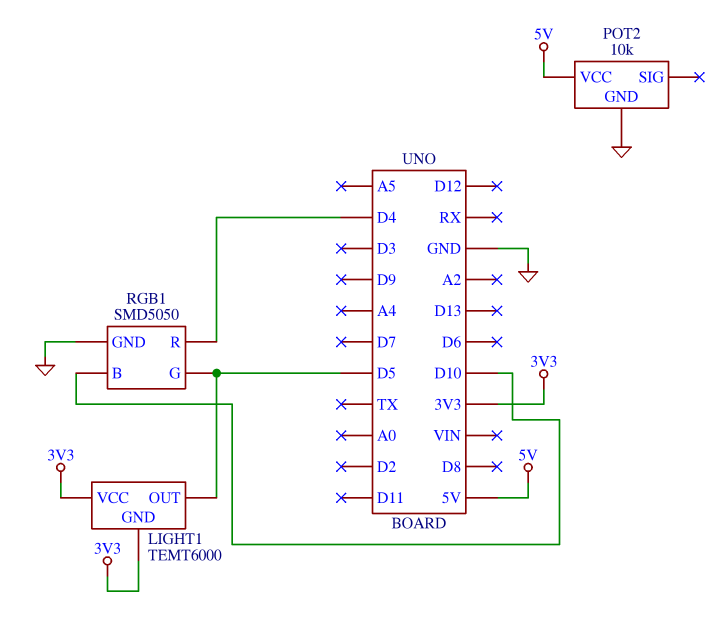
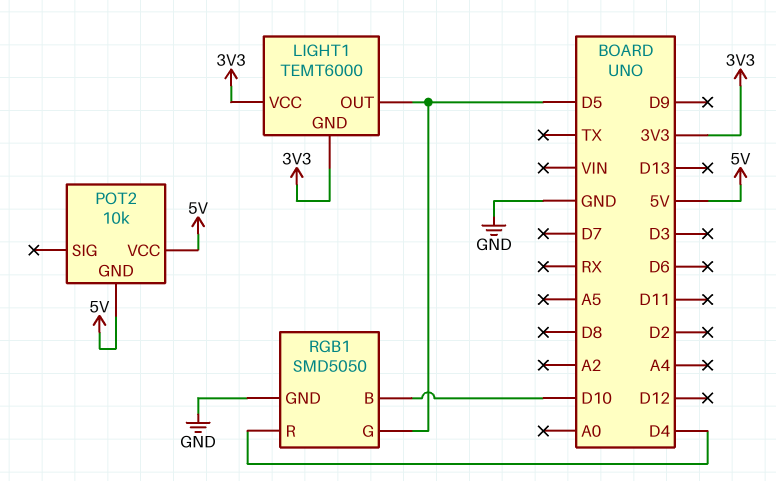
POT2 pin GND: GND -> 5V

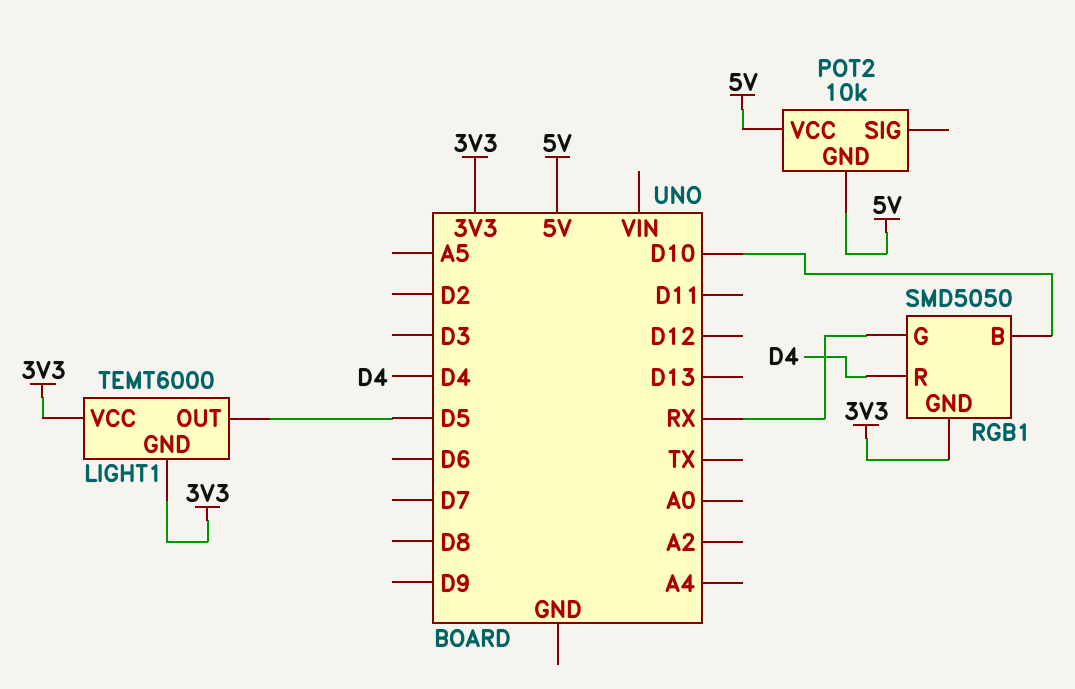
RGB1 pin G: D5 -> RX
RGB1 pin GND: GND -> 3V3

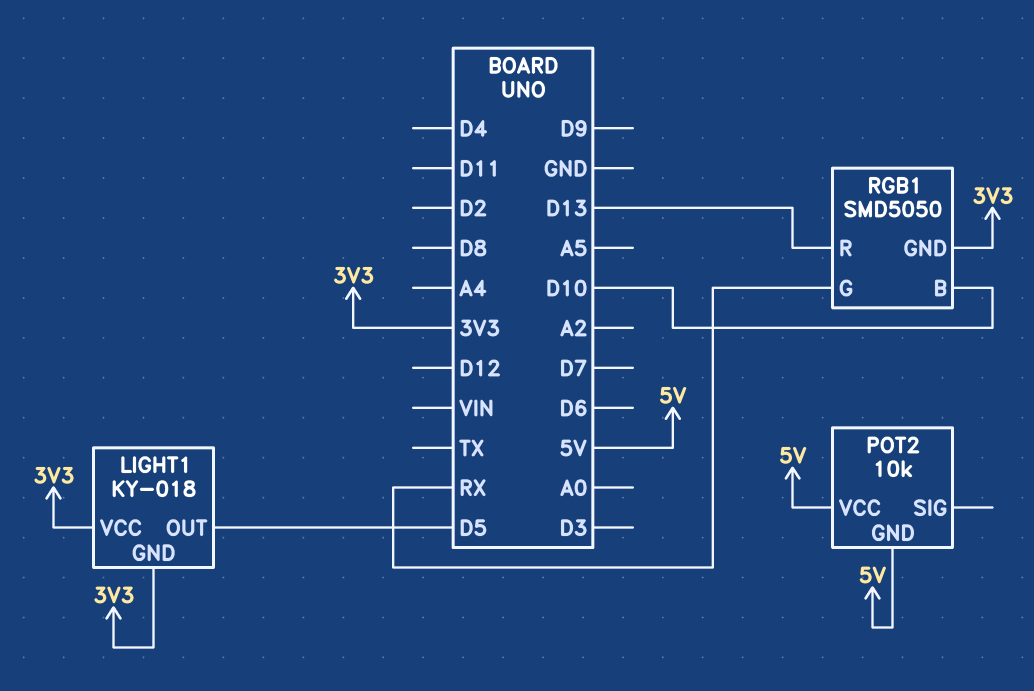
LIGHT1: TEMT6000 -> KY-018
RGB1 pin R: D4 -> D13

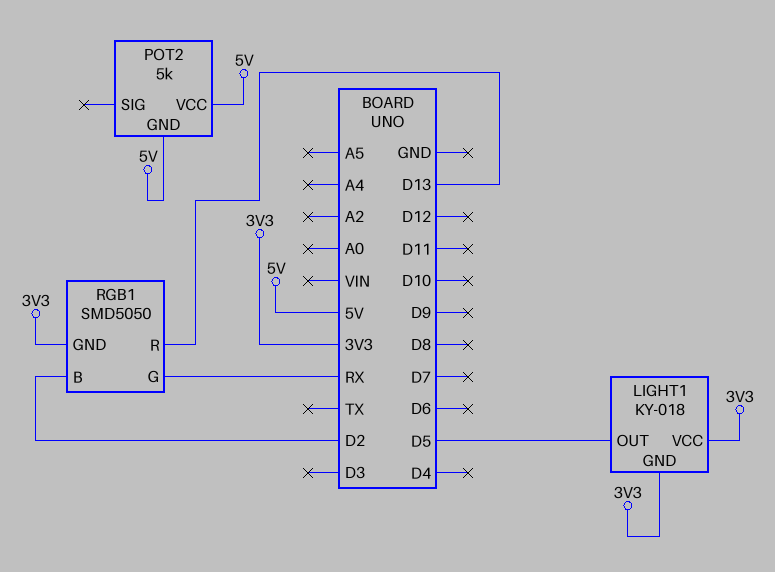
POT2: 10k -> 5k
RGB1 pin B: D10 -> D2

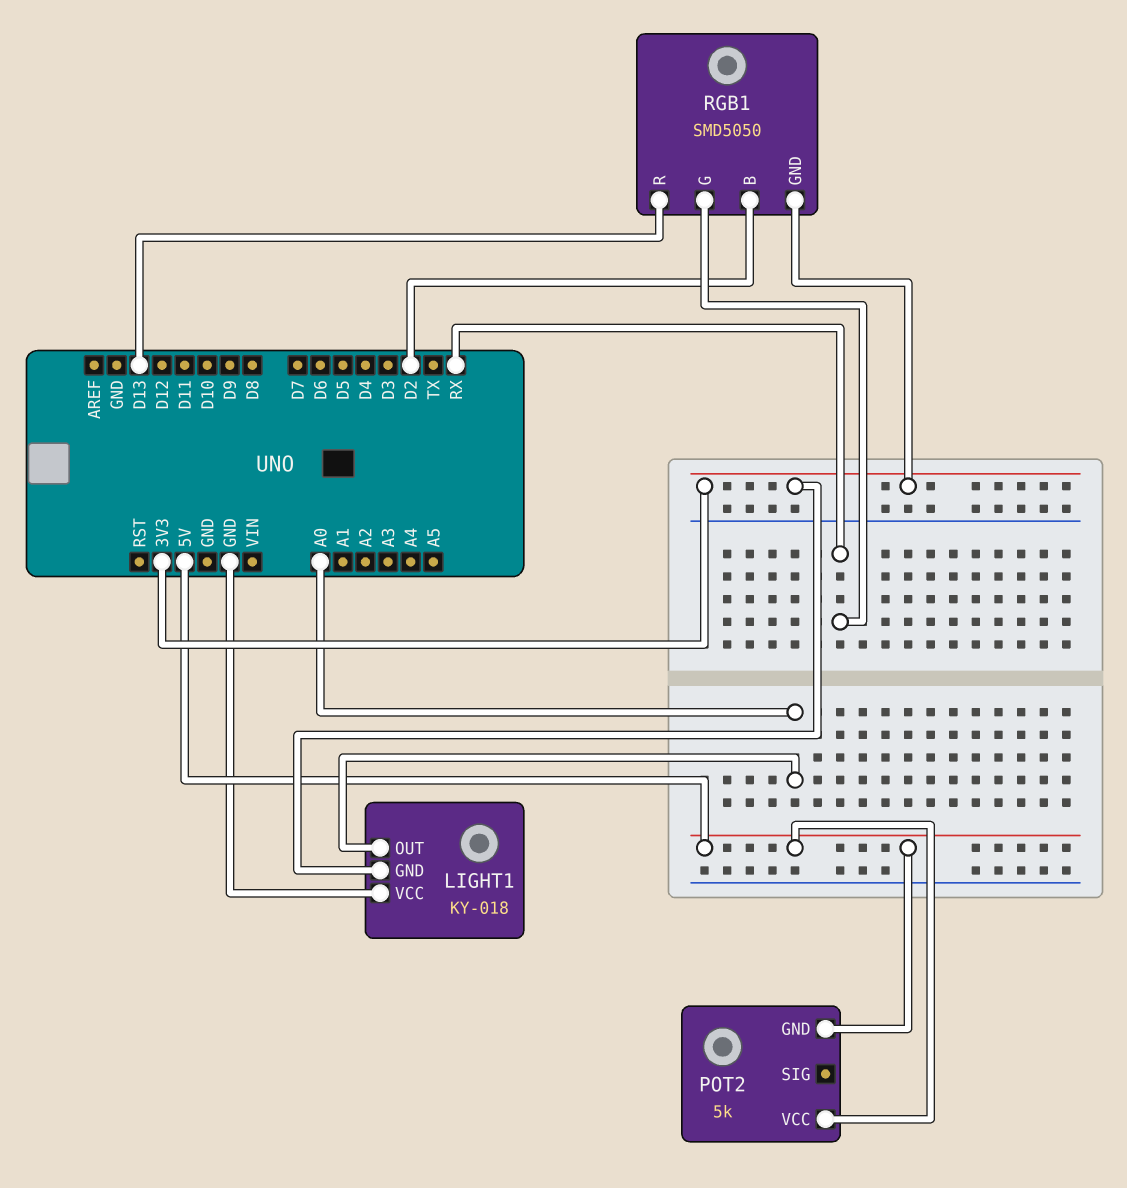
LIGHT1 pin OUT: D5 -> A0
LIGHT1 pin VCC: 3V3 -> GND

